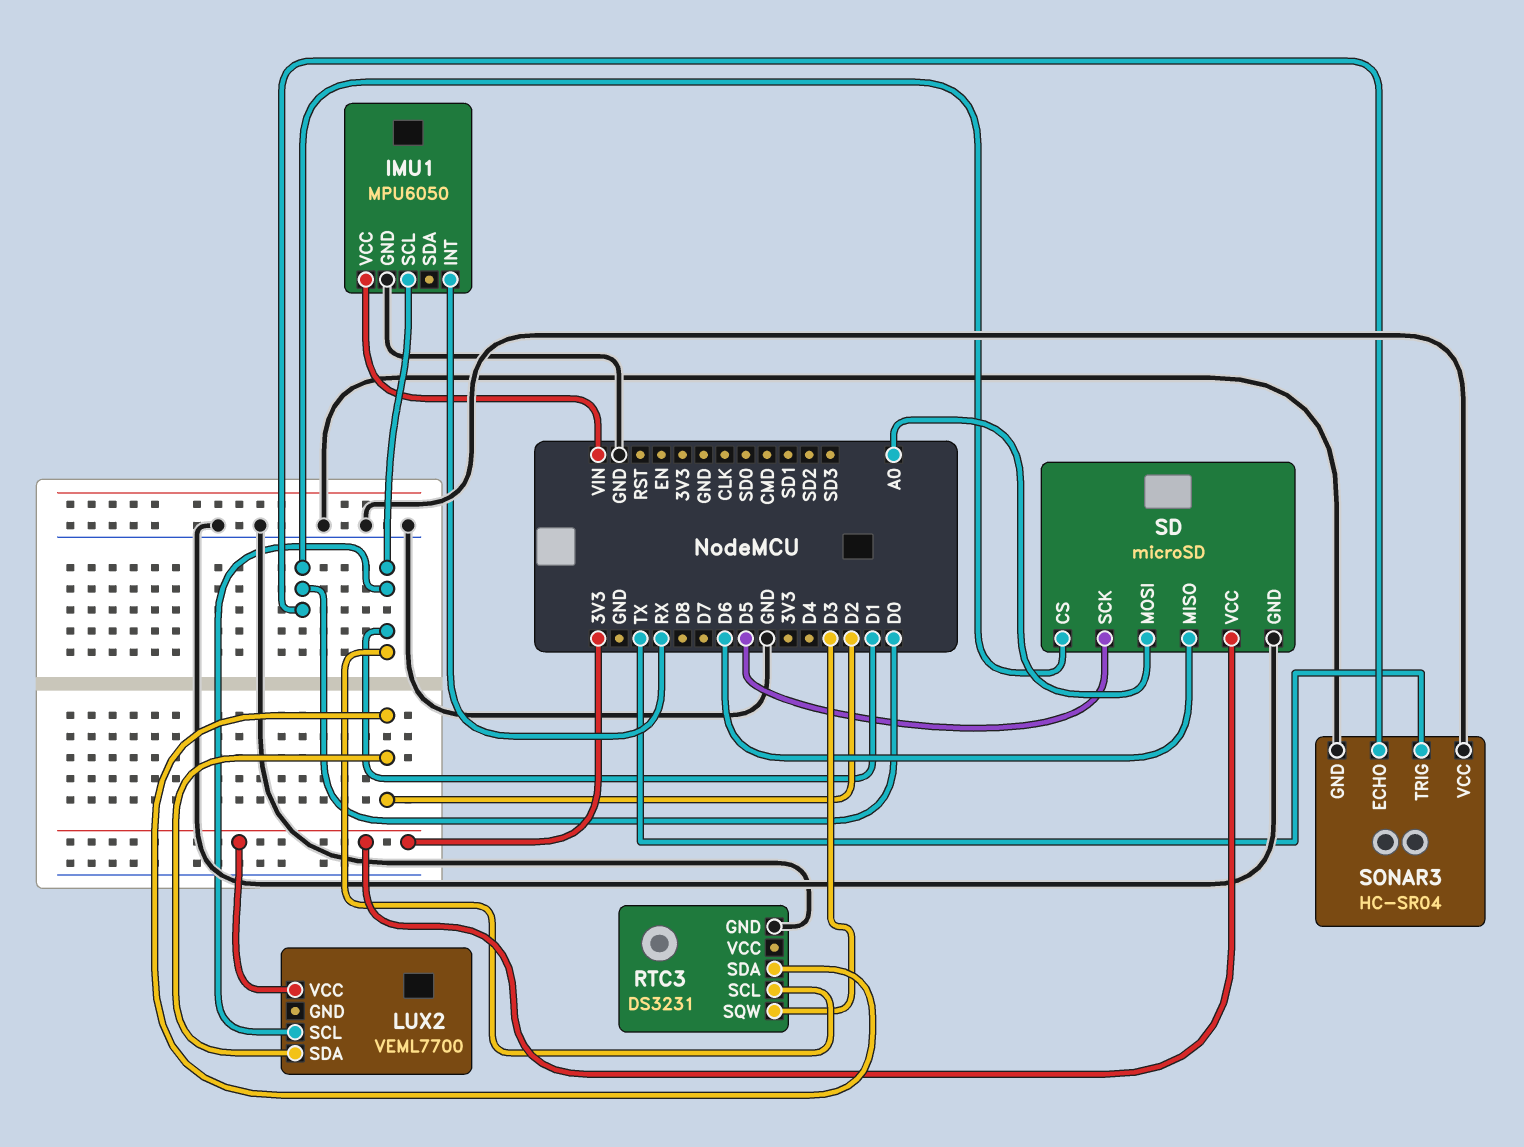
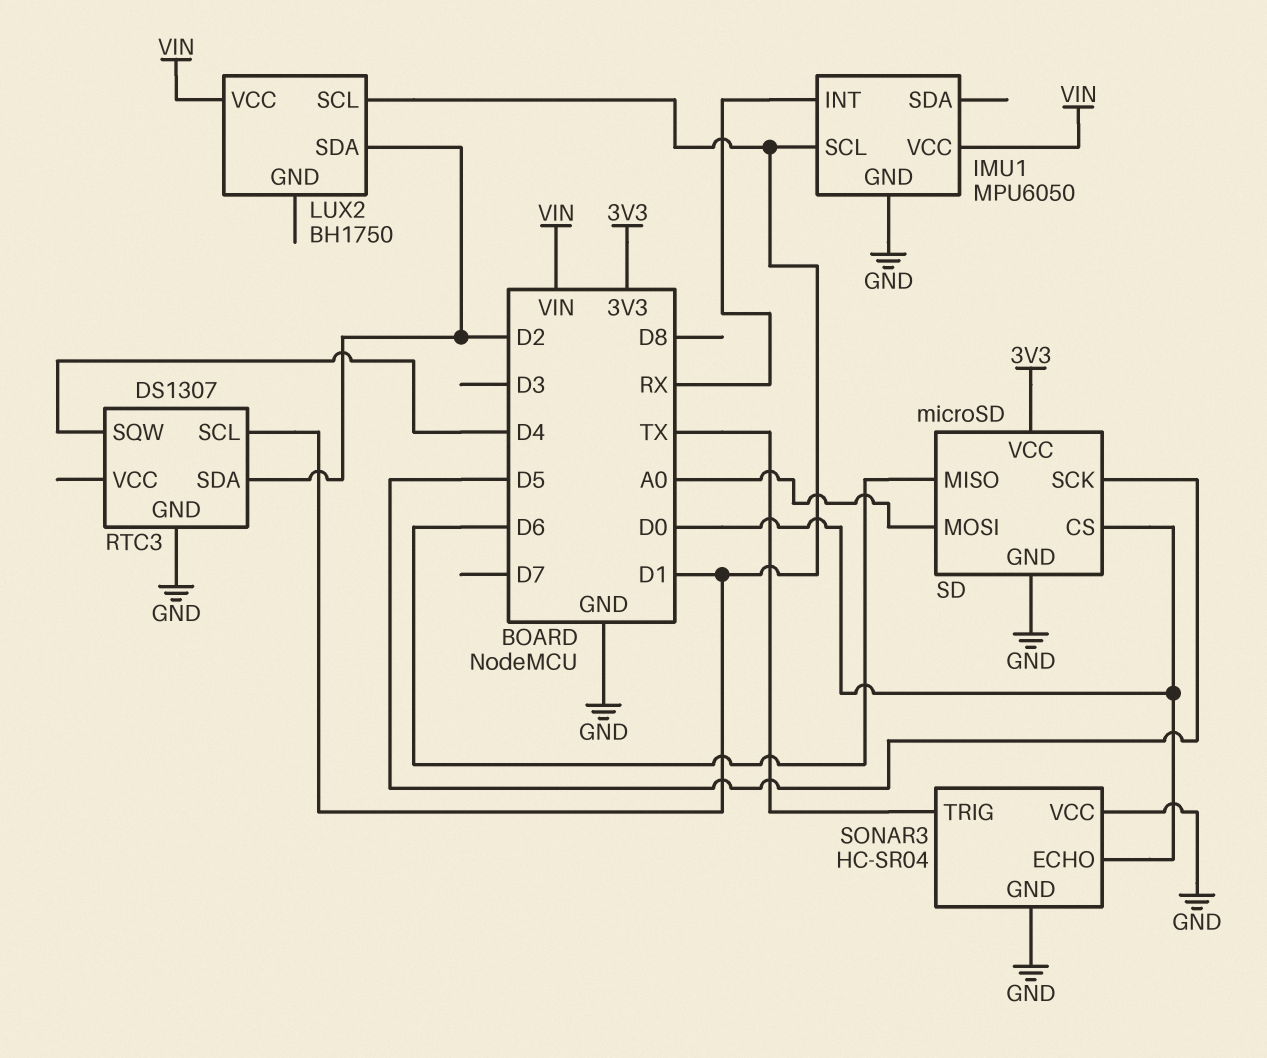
LUX2: VEML7700 -> BH1750
LUX2 pin VCC: 3V3 -> VIN
RTC3: DS3231 -> DS1307
RTC3 pin SQW: D3 -> D4

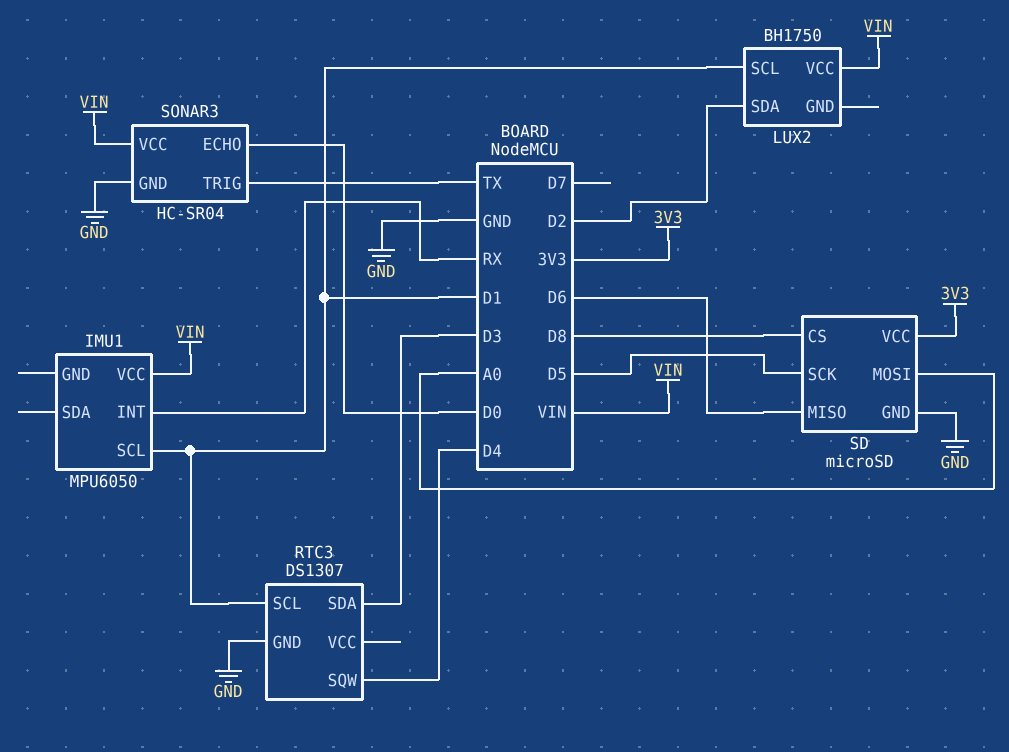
IMU1 pin GND: GND -> none
RTC3 pin SDA: D2 -> D3
SD pin CS: D0 -> D8
SONAR3 pin VCC: GND -> VIN

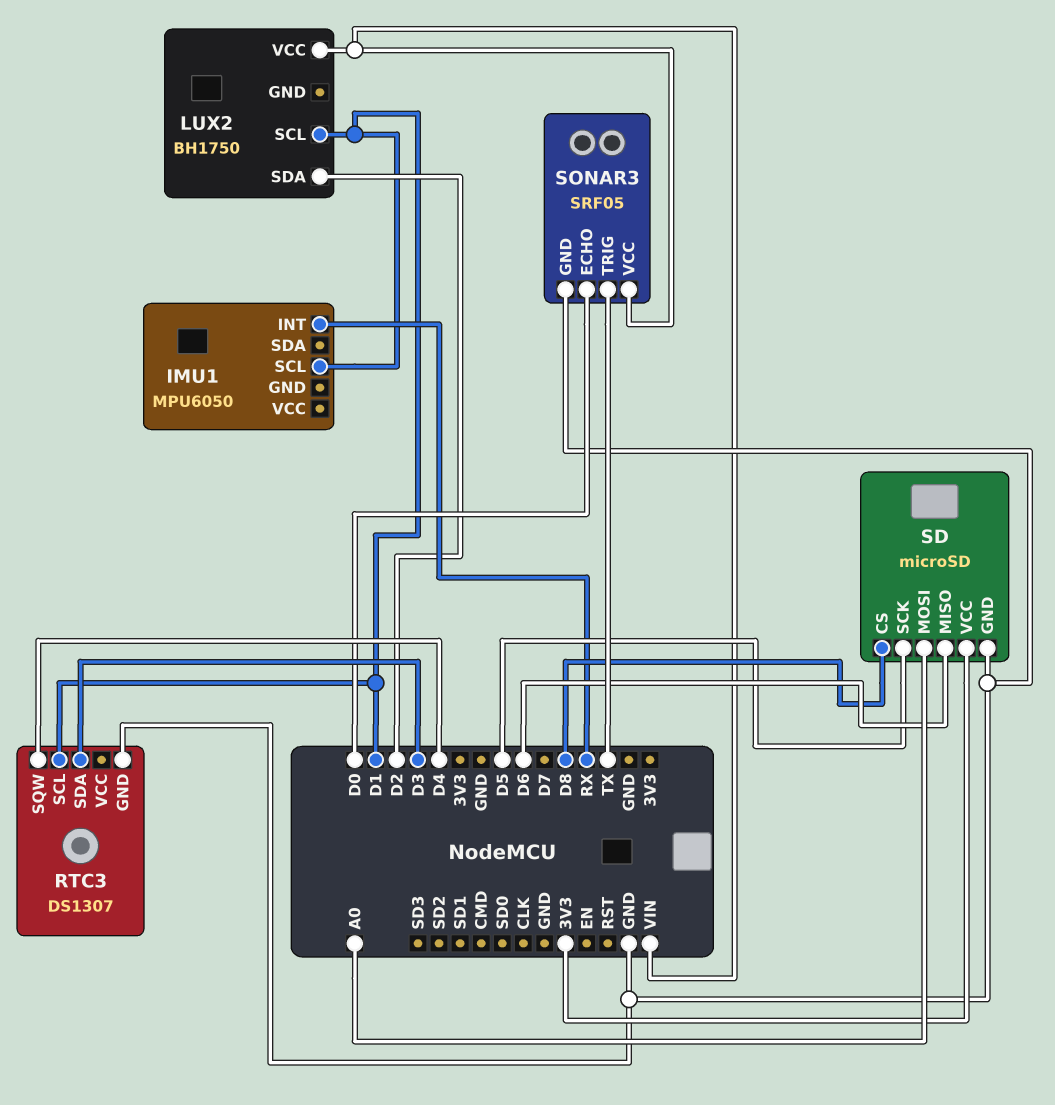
IMU1 pin VCC: VIN -> none
SONAR3: HC-SR04 -> SRF05

